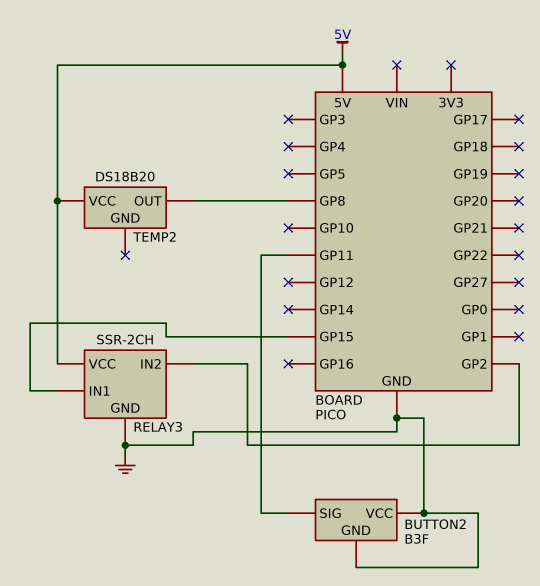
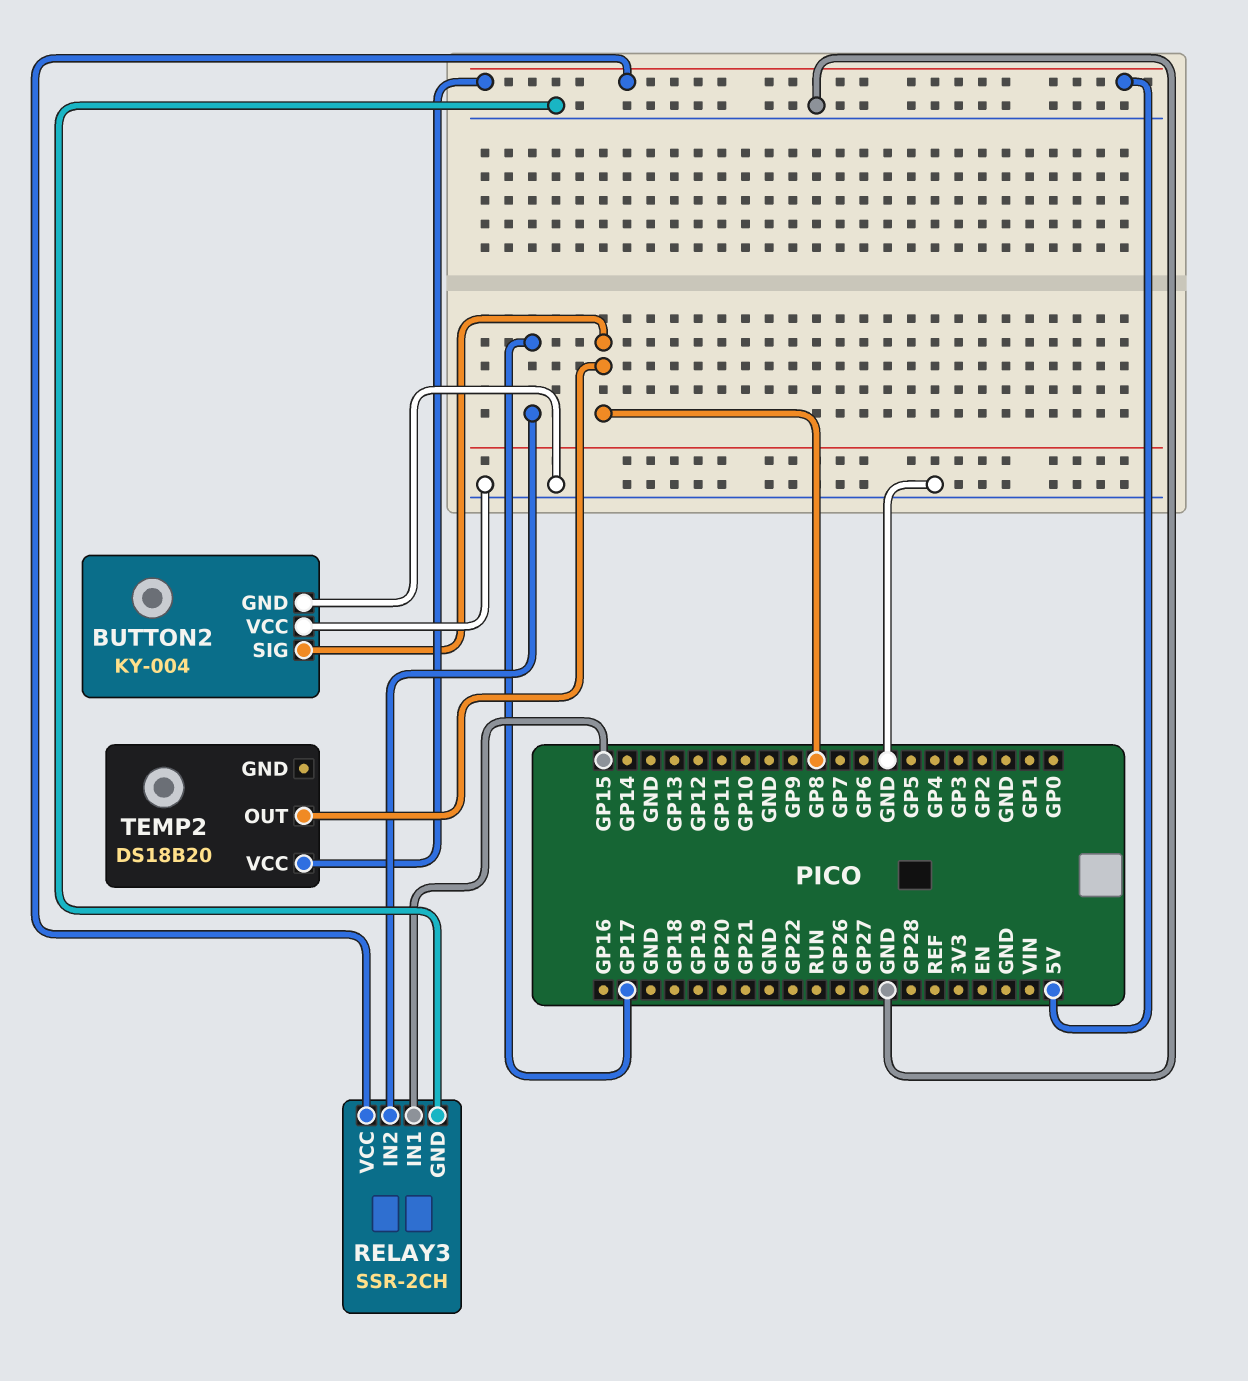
BUTTON2: B3F -> KY-004
BUTTON2 pin SIG: GP11 -> GP8
RELAY3 pin IN2: GP2 -> GP17

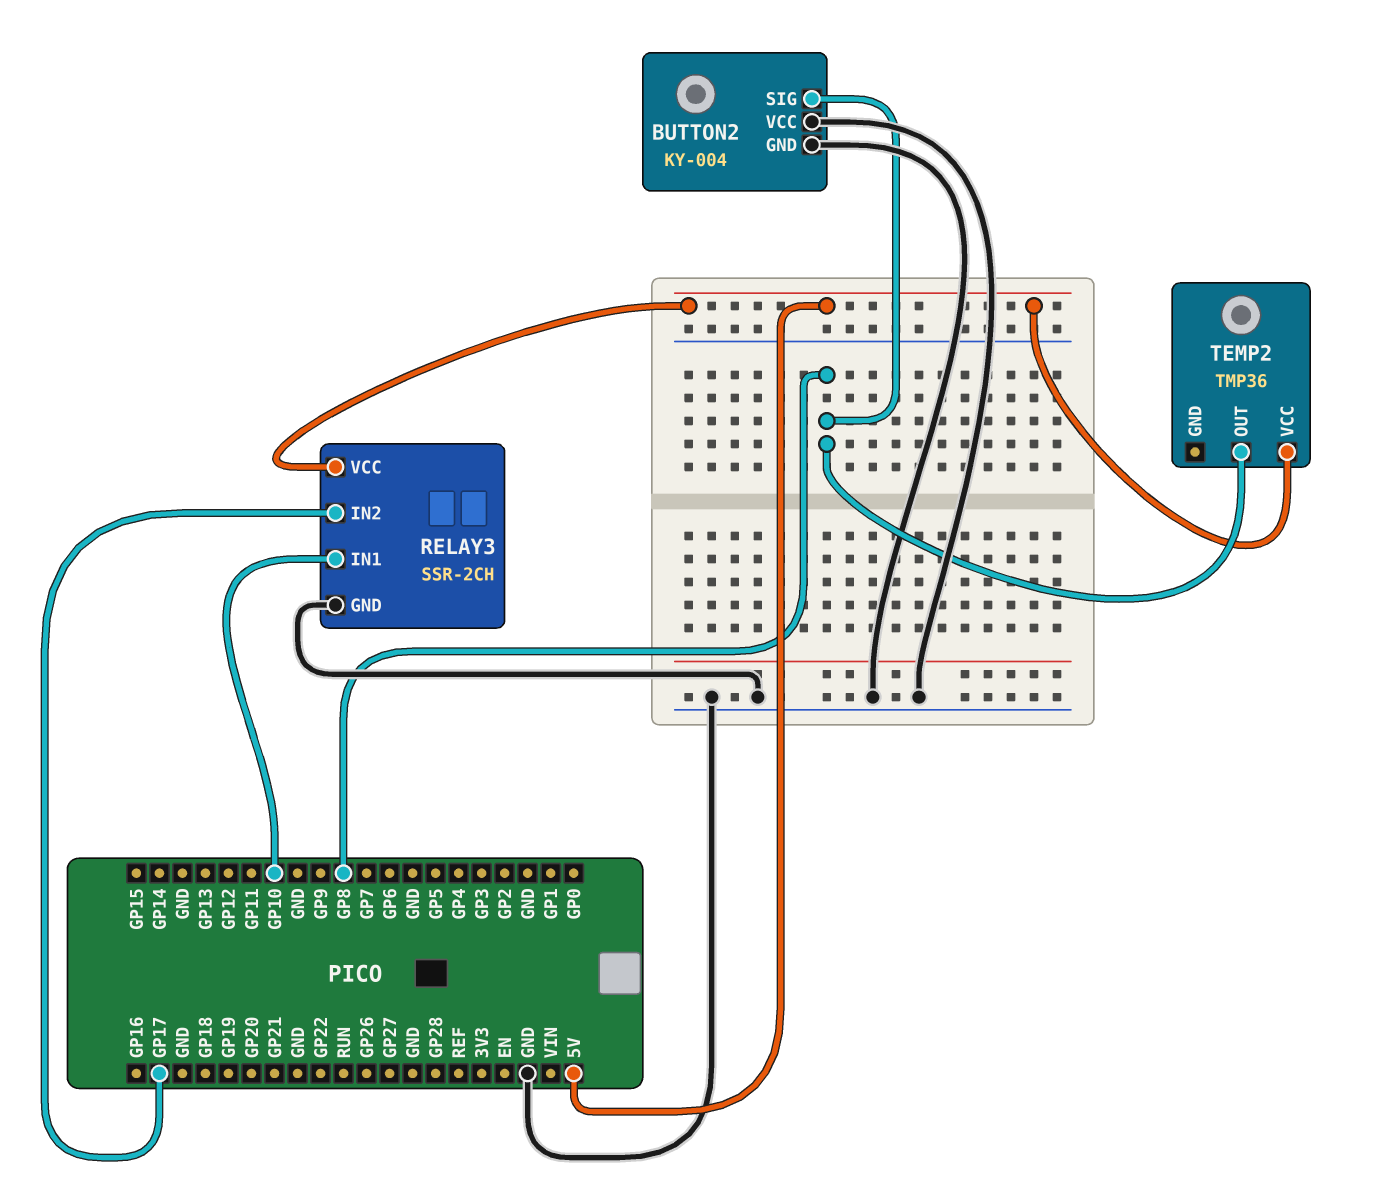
RELAY3 pin IN1: GP15 -> GP10
TEMP2: DS18B20 -> TMP36

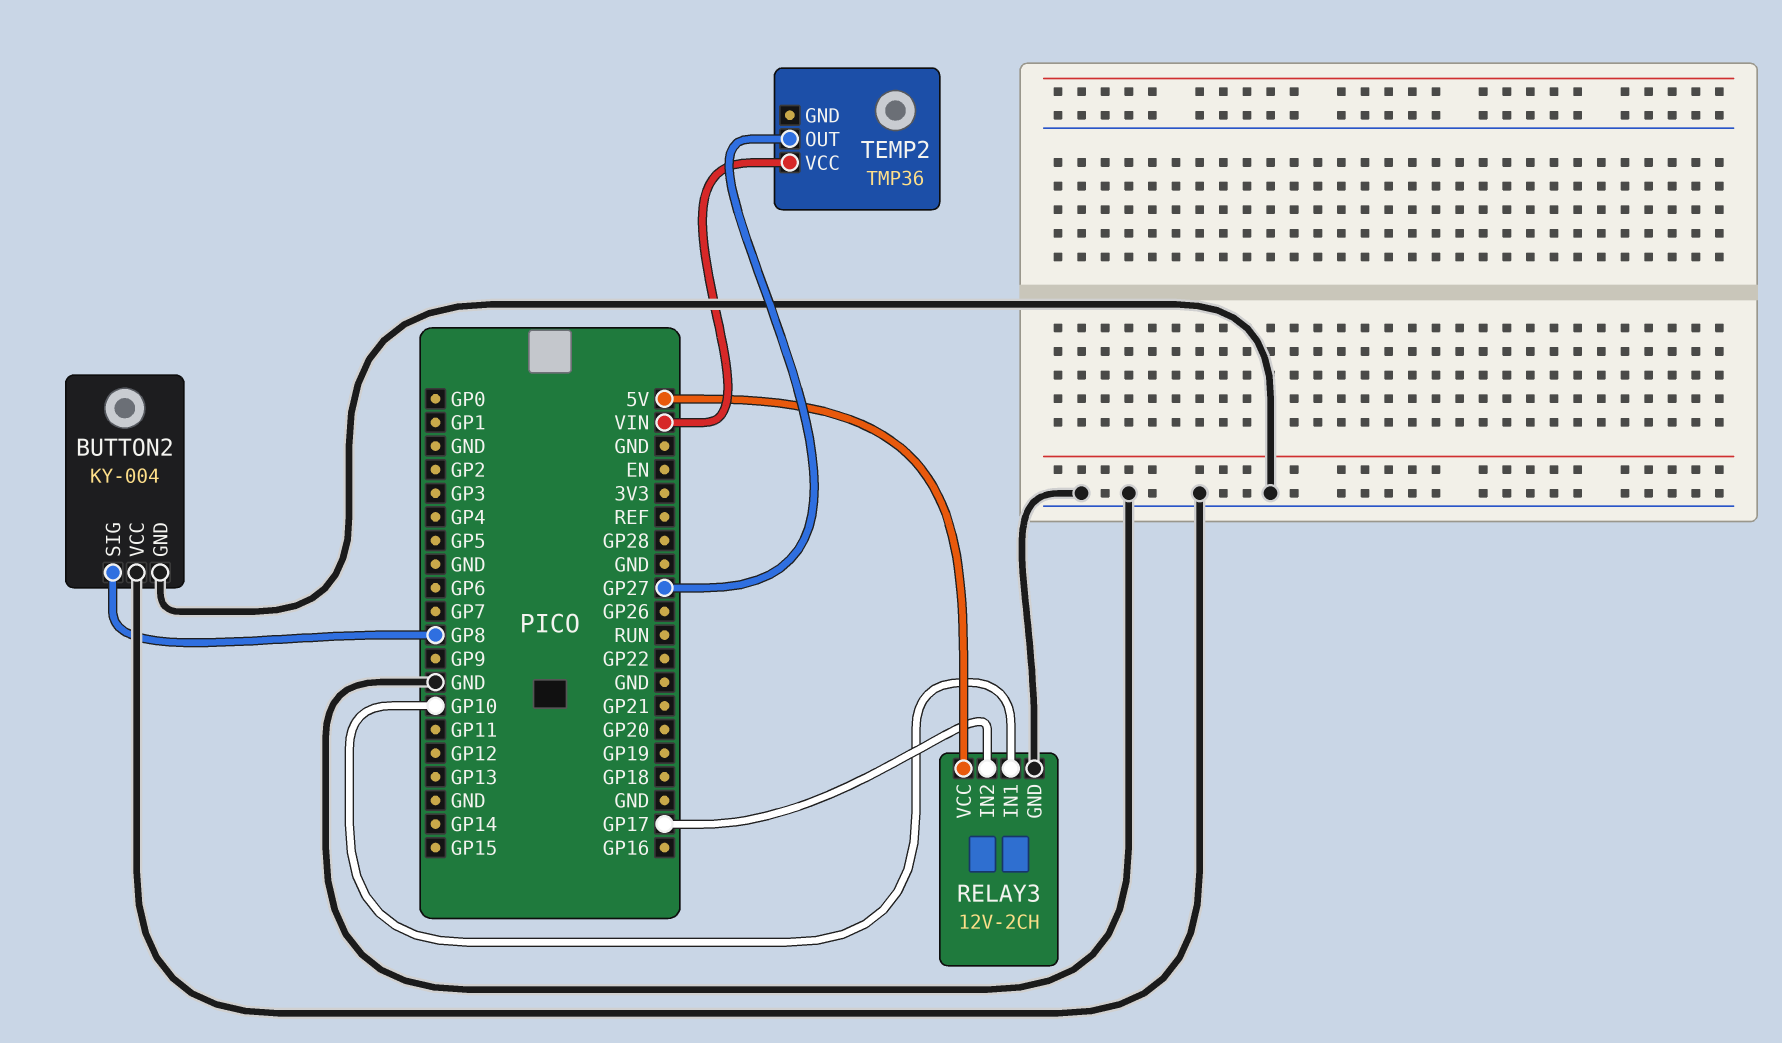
RELAY3: SSR-2CH -> 12V-2CH
TEMP2 pin OUT: GP8 -> GP27
TEMP2 pin VCC: 5V -> VIN

